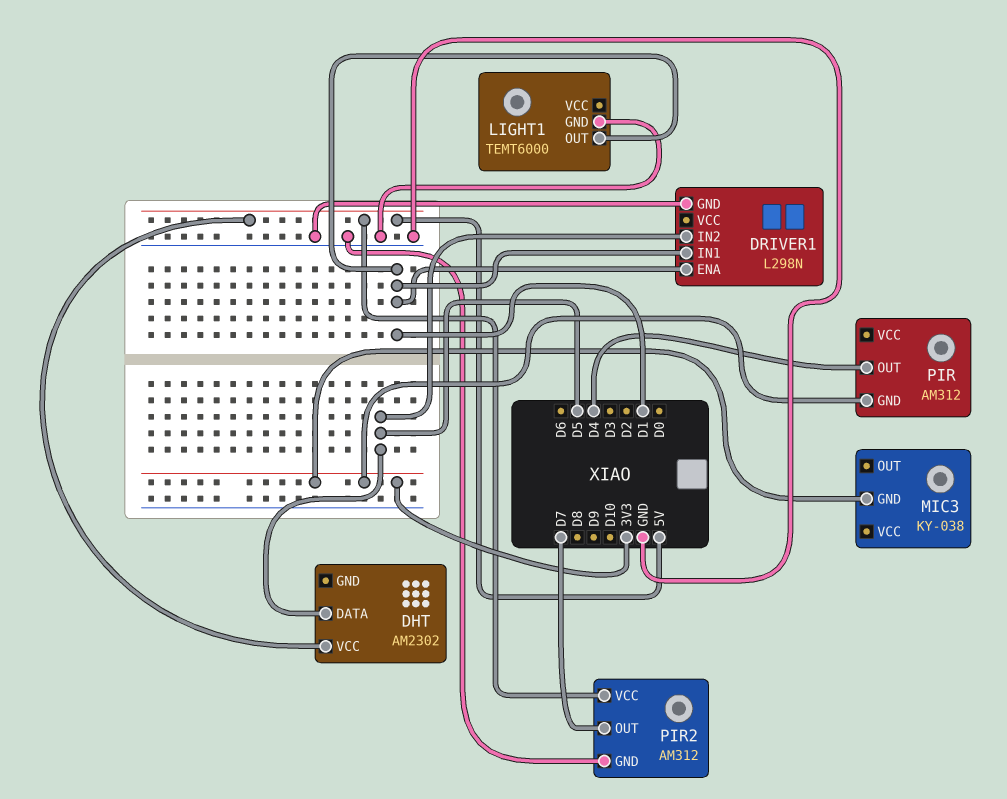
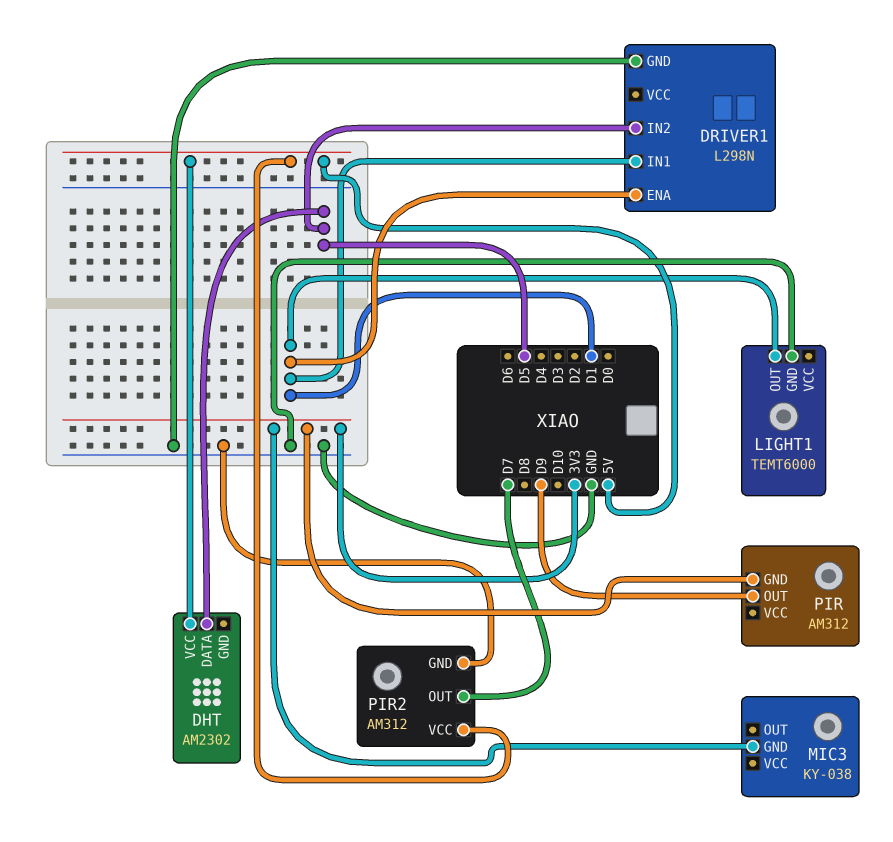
PIR pin OUT: D4 -> D9

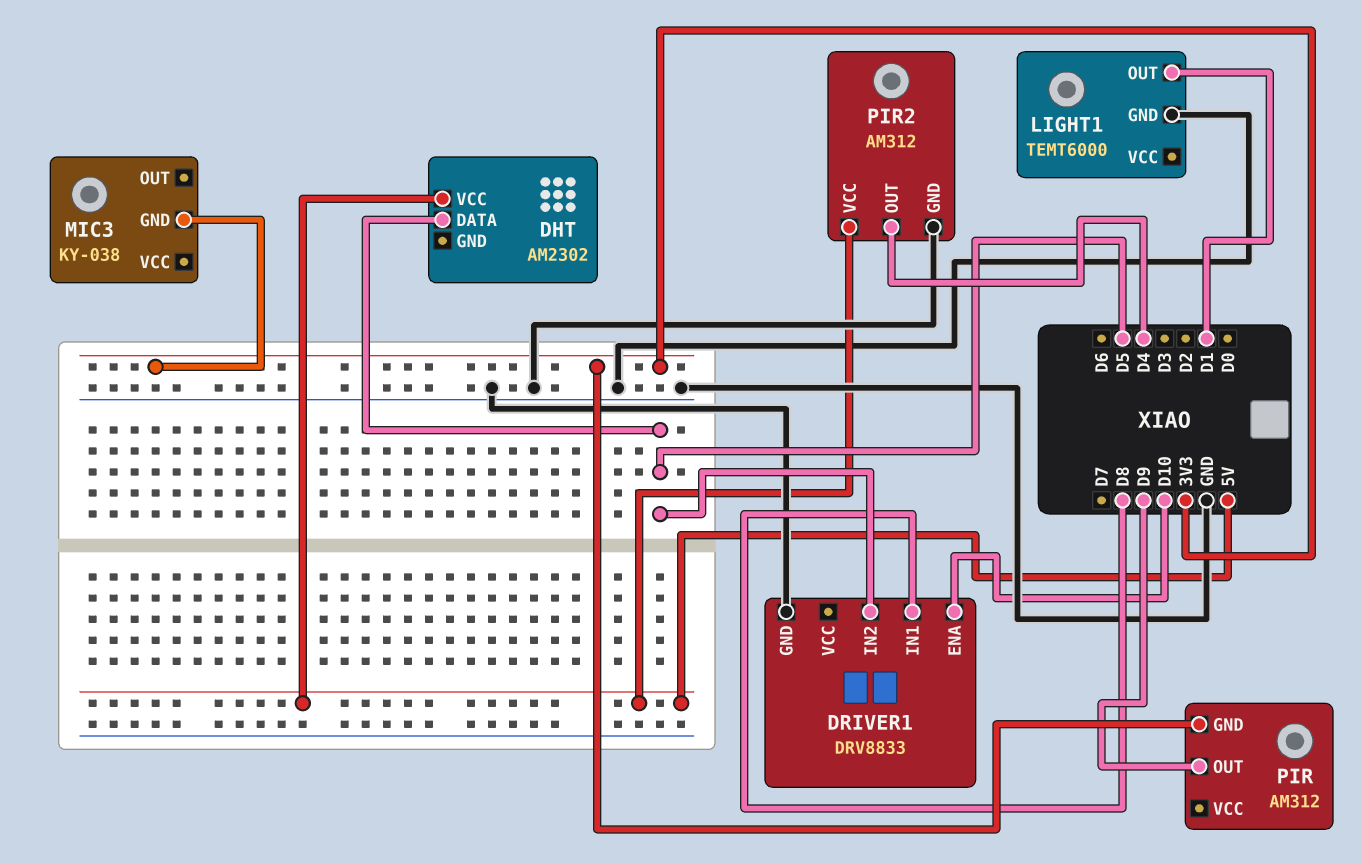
DRIVER1: L298N -> DRV8833
DRIVER1 pin ENA: D1 -> D10
DRIVER1 pin IN1: D1 -> D8
PIR2 pin OUT: D7 -> D4

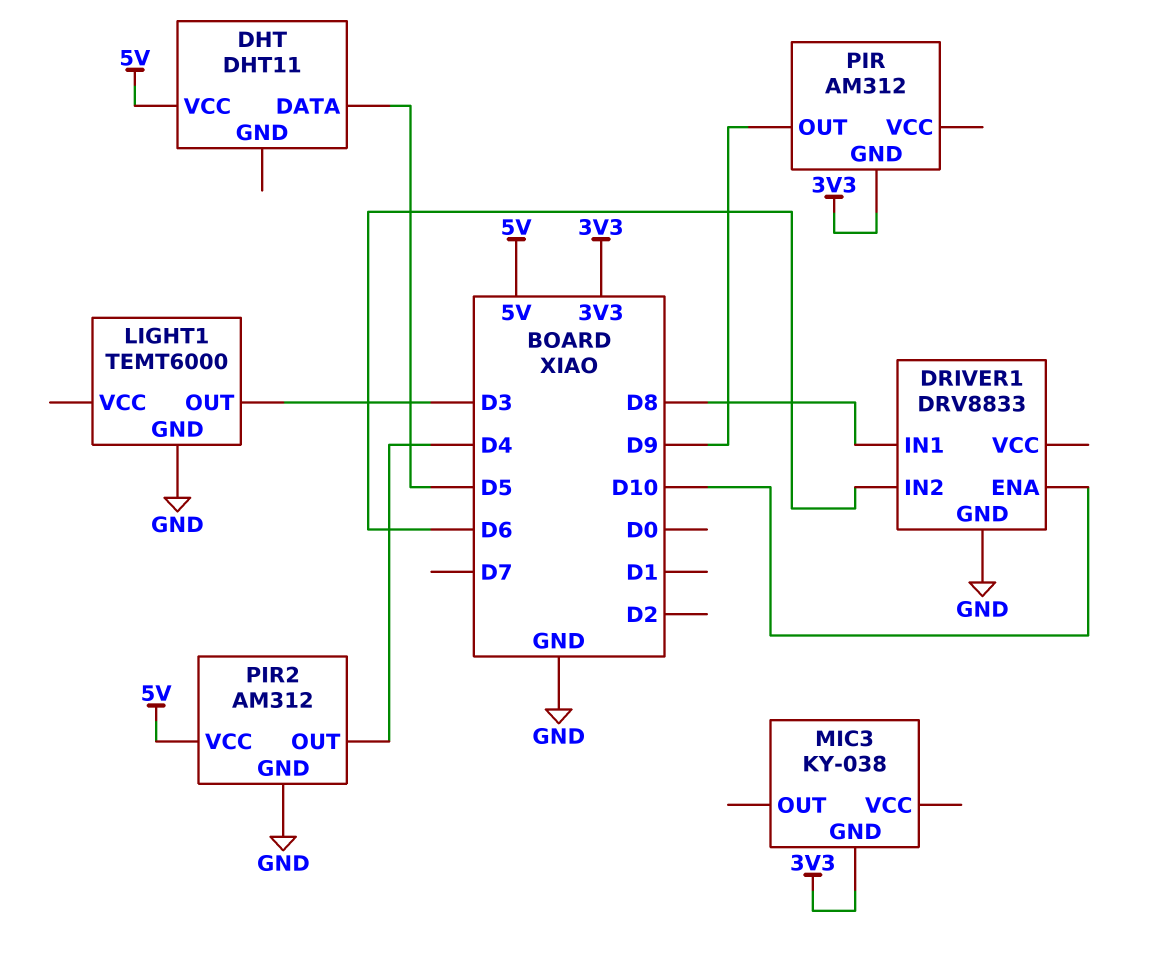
DHT: AM2302 -> DHT11
DRIVER1 pin IN2: D5 -> D6
LIGHT1 pin OUT: D1 -> D3

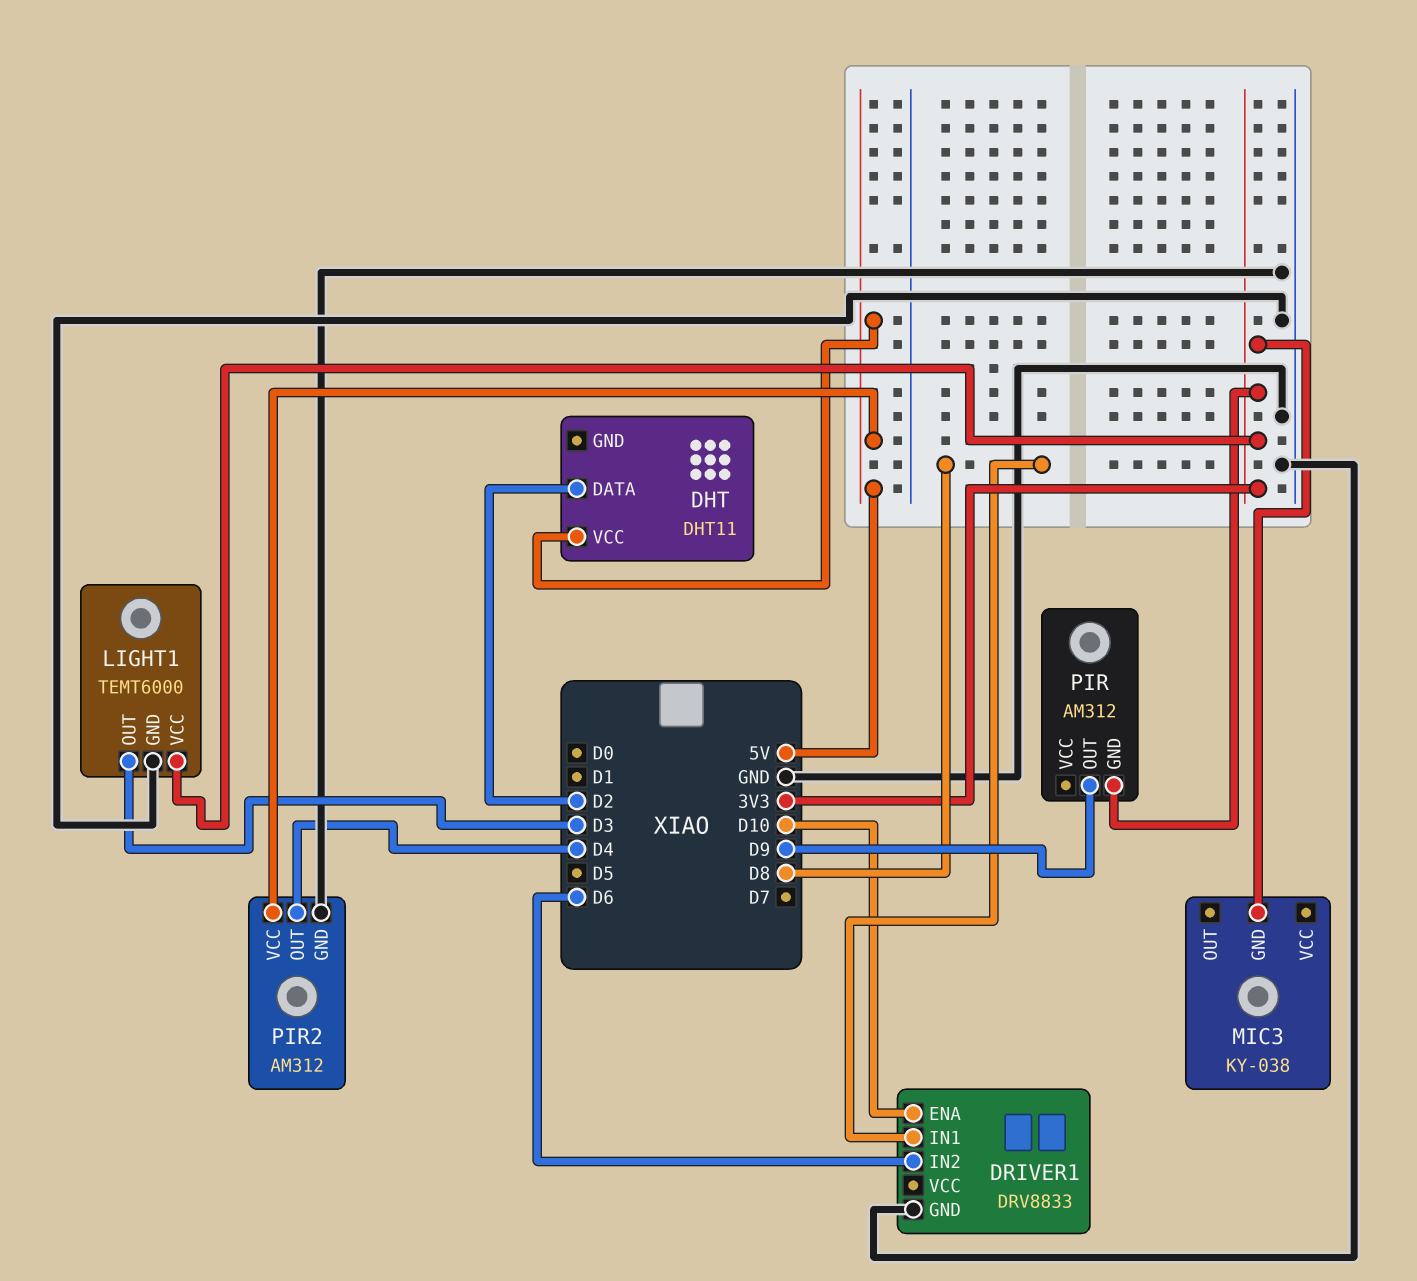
DHT pin DATA: D5 -> D2
LIGHT1 pin VCC: none -> 3V3

